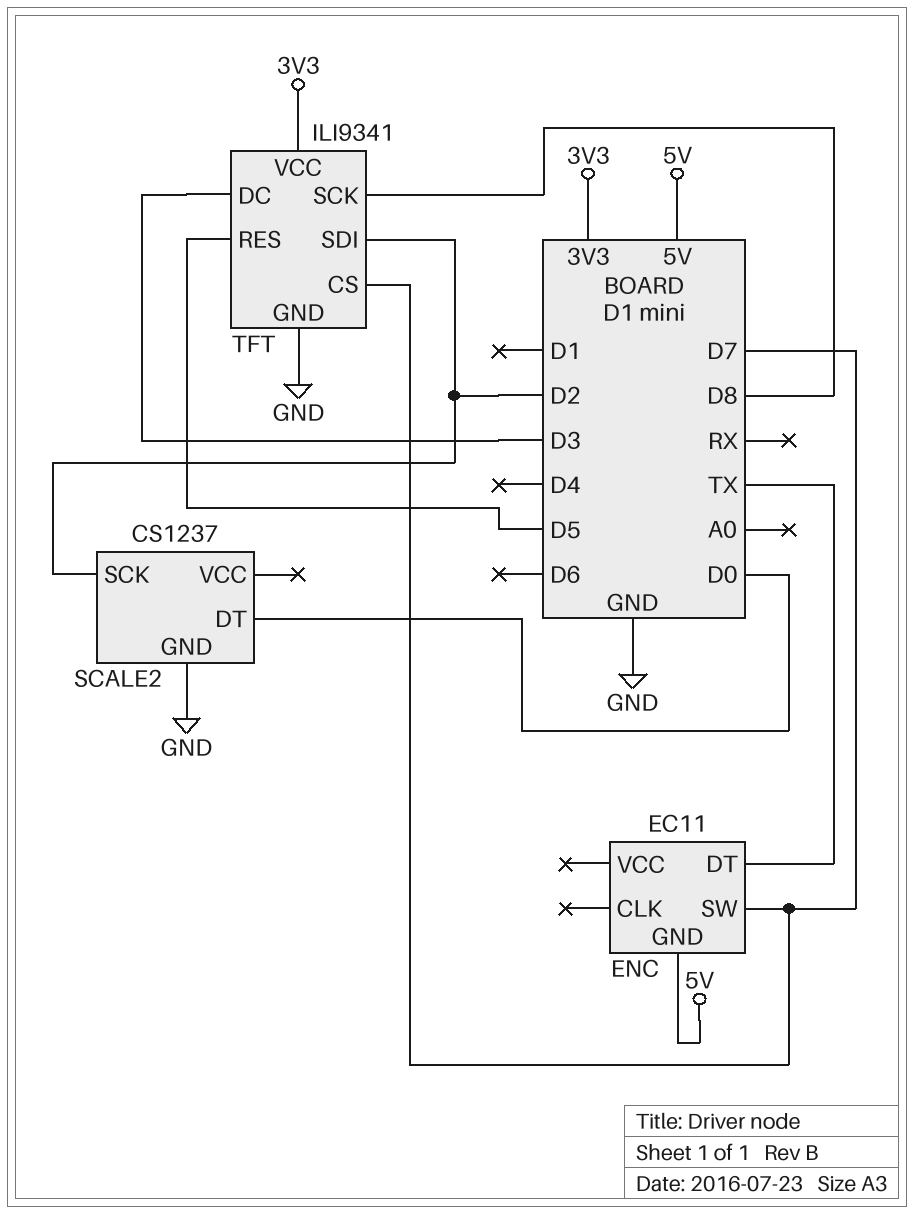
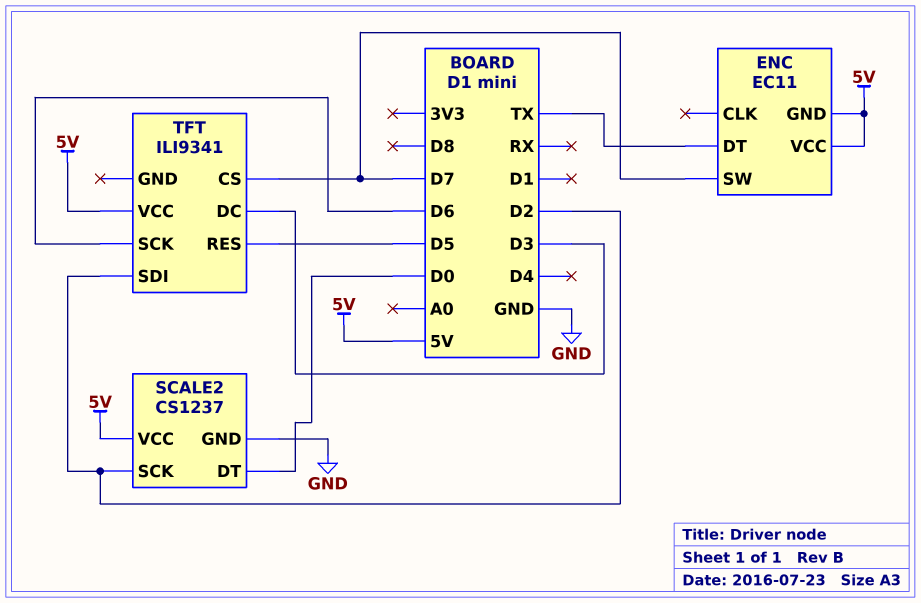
ENC pin VCC: none -> 5V
SCALE2 pin VCC: none -> 5V
TFT pin GND: GND -> none
TFT pin SCK: D8 -> D6
TFT pin VCC: 3V3 -> 5V

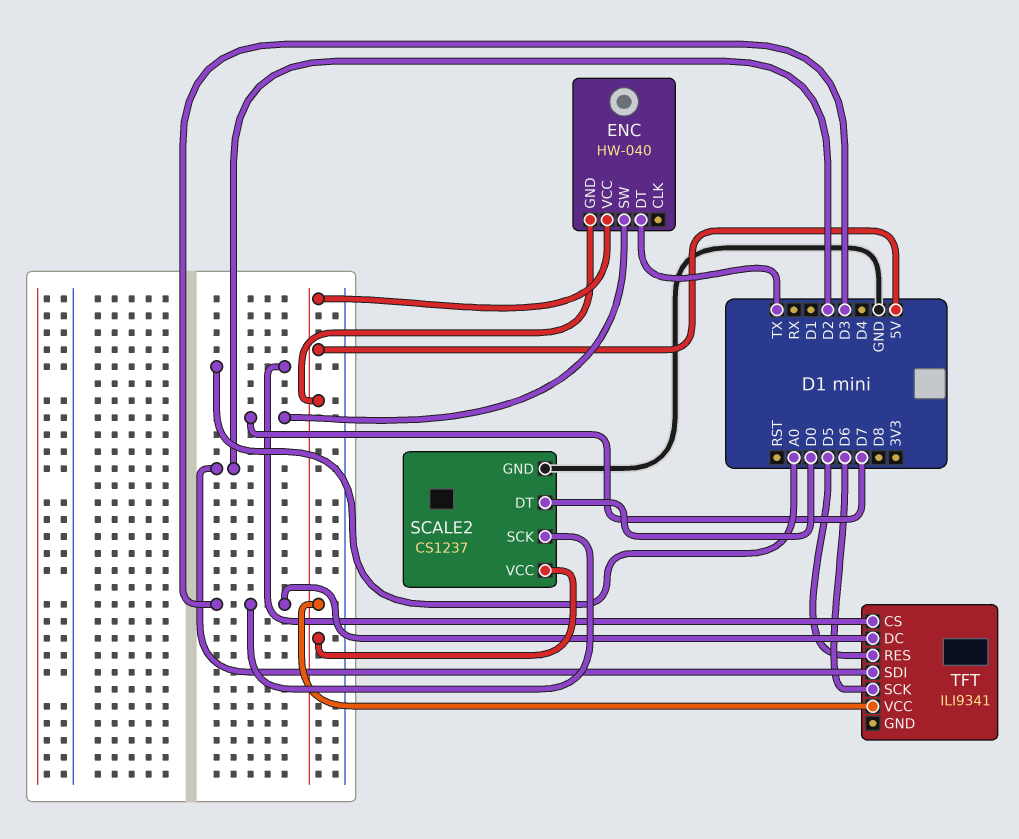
ENC: EC11 -> HW-040
SCALE2 pin SCK: D2 -> D3
TFT pin CS: D7 -> A0

